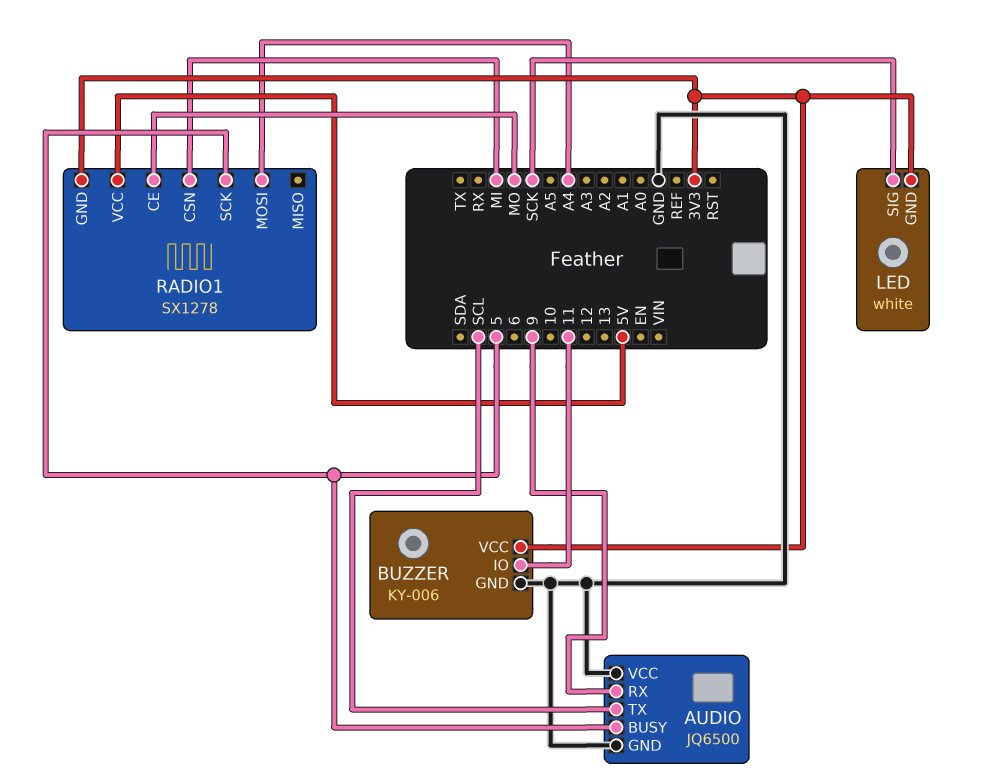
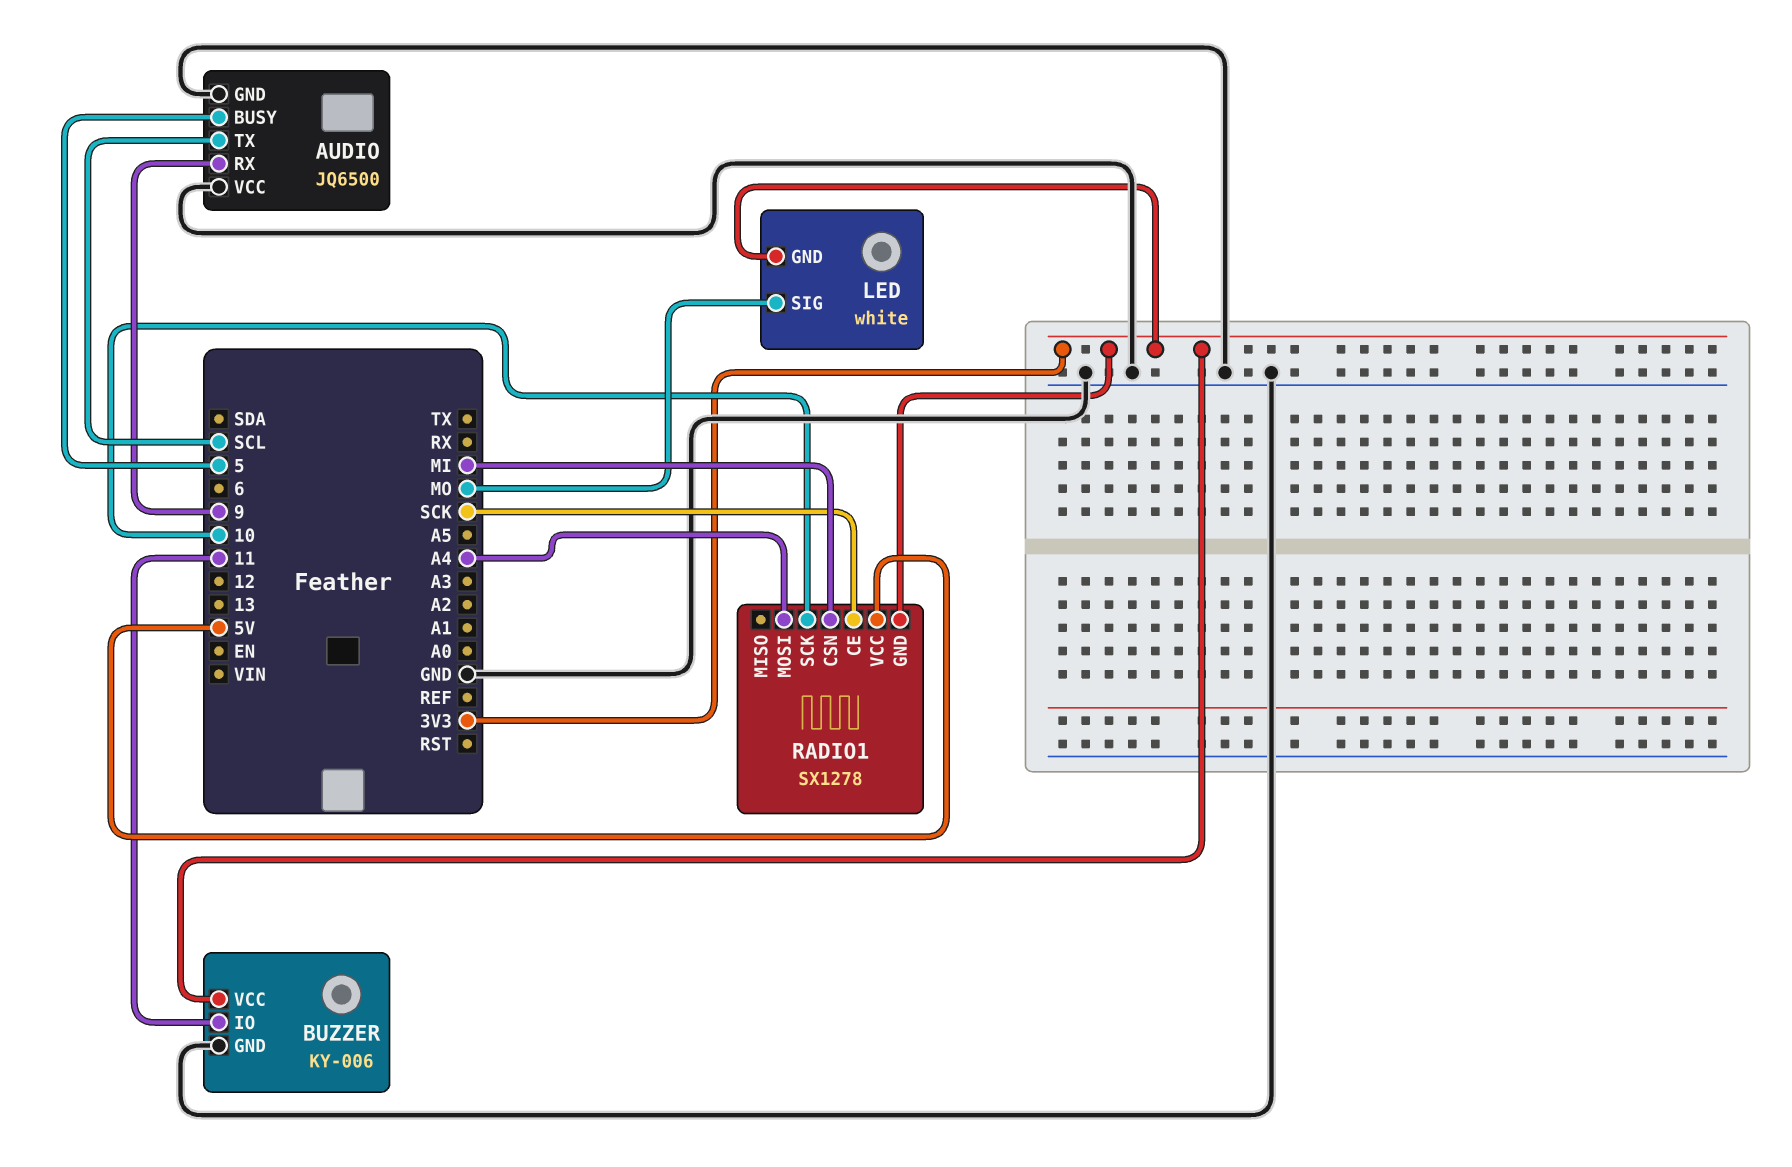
LED pin SIG: SCK -> MO
RADIO1 pin CE: MO -> SCK
RADIO1 pin SCK: 5 -> 10

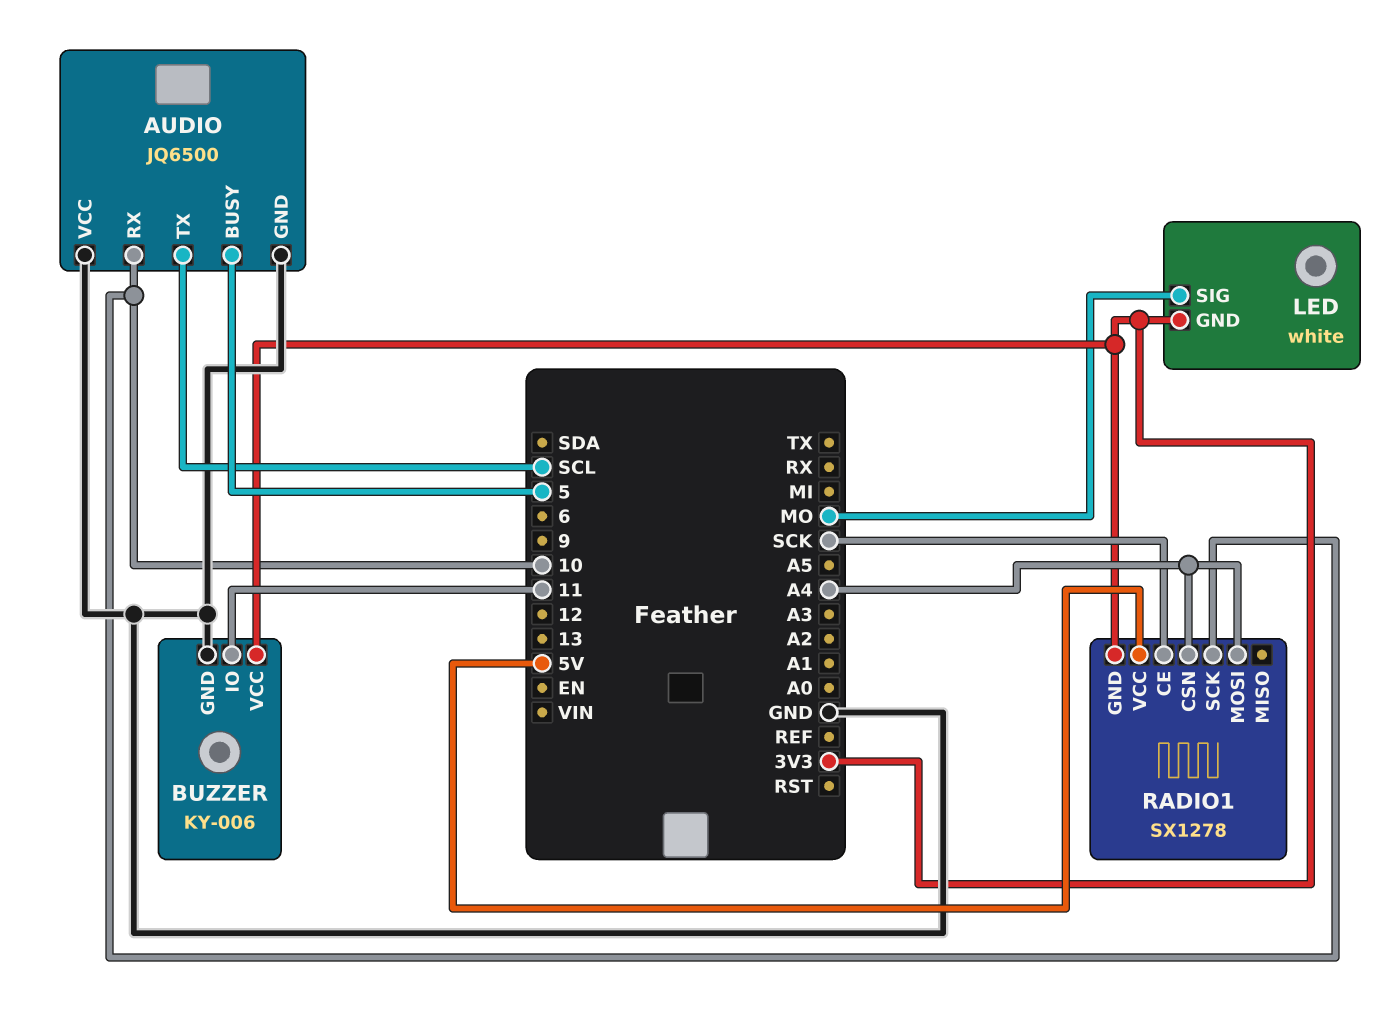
AUDIO pin RX: 9 -> 10
RADIO1 pin CSN: MI -> A4

